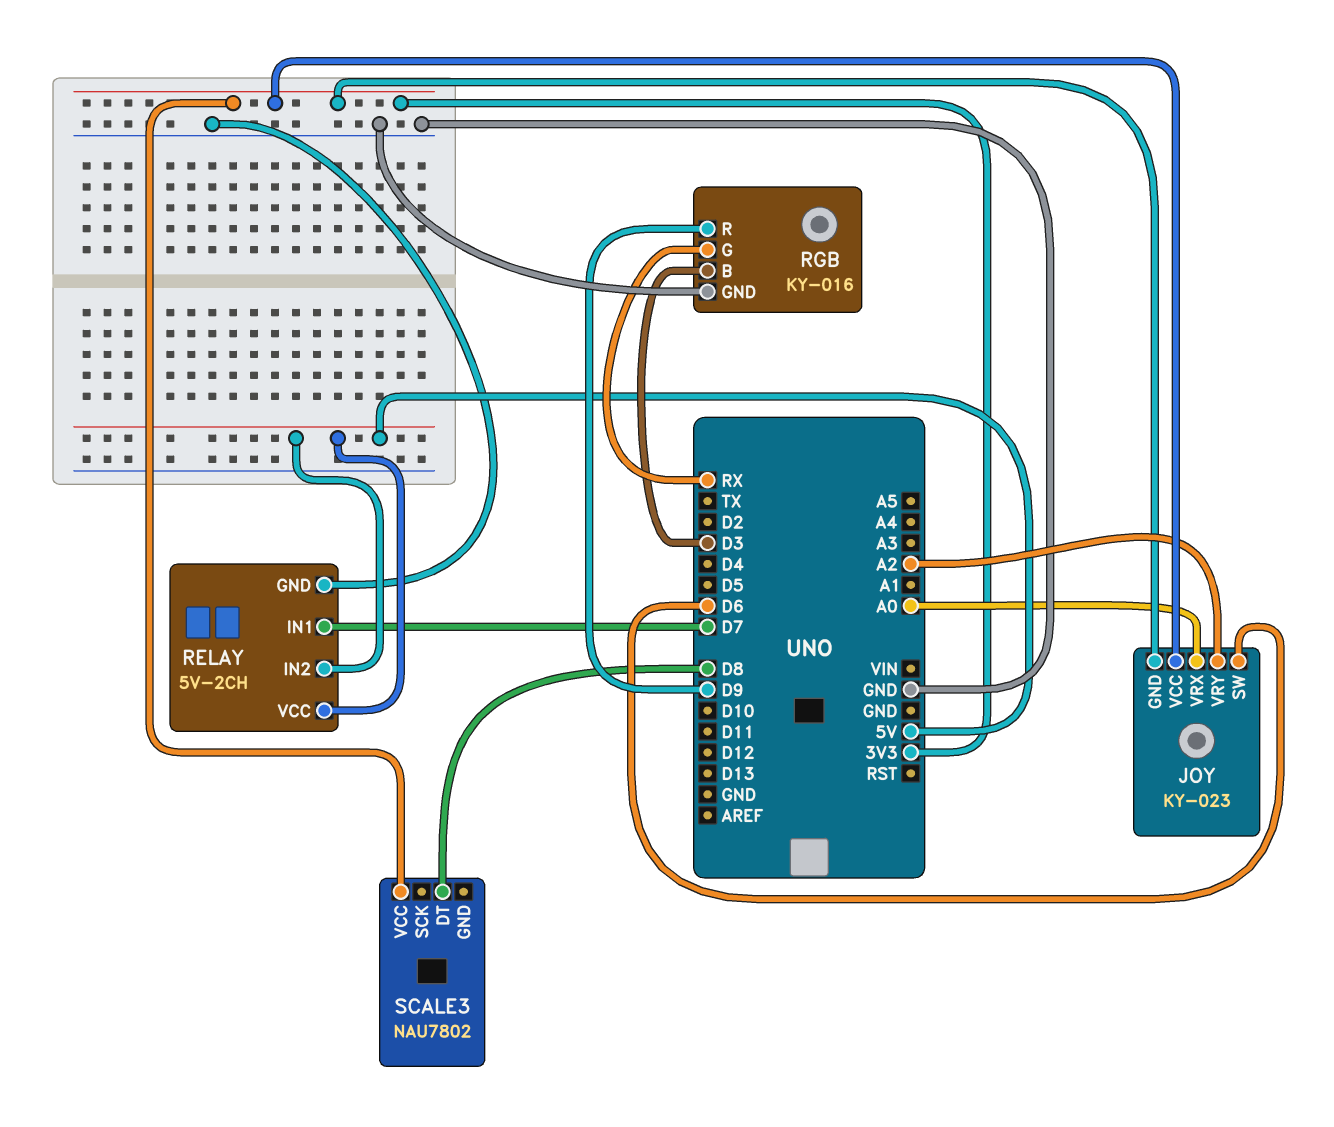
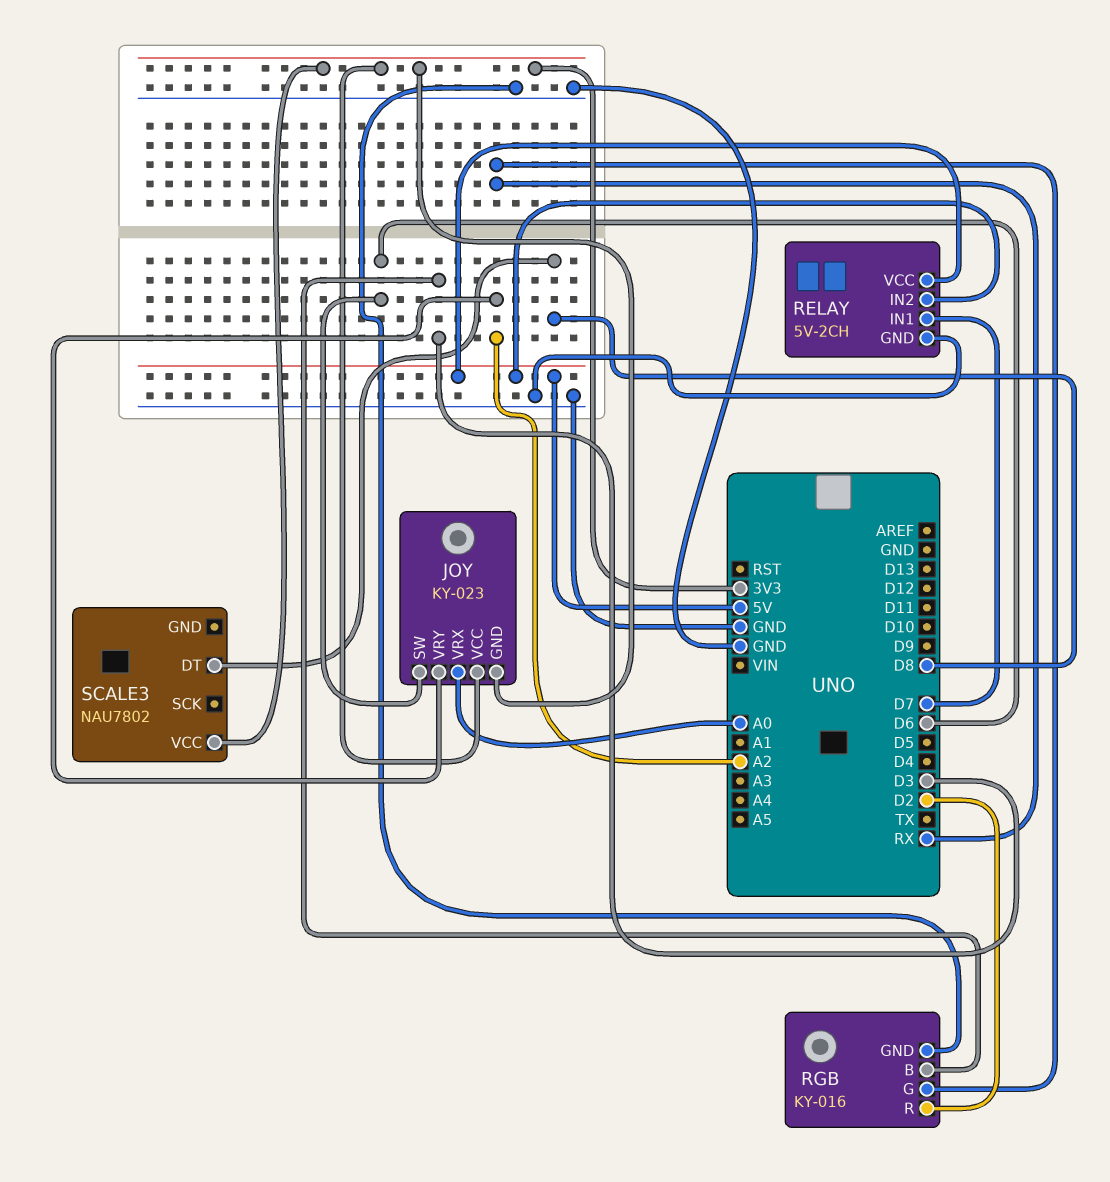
RGB pin R: D9 -> D2

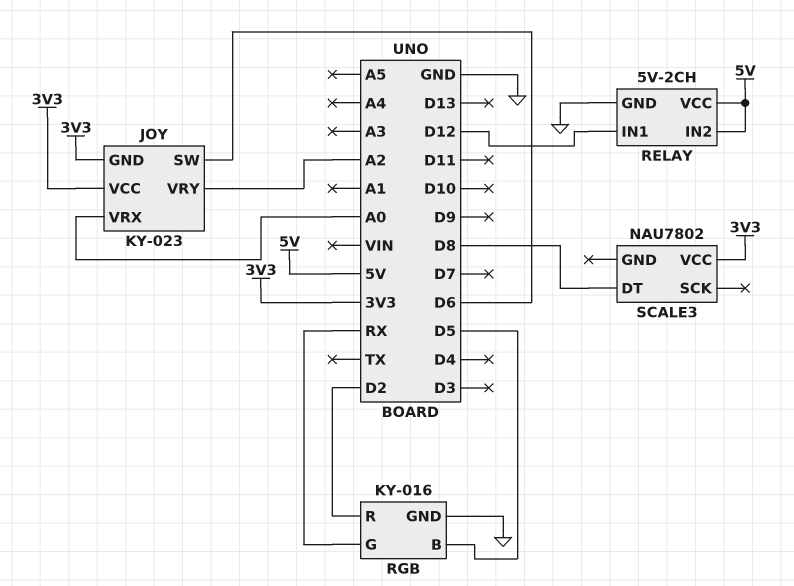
RELAY pin IN1: D7 -> D12
RGB pin B: D3 -> D5

